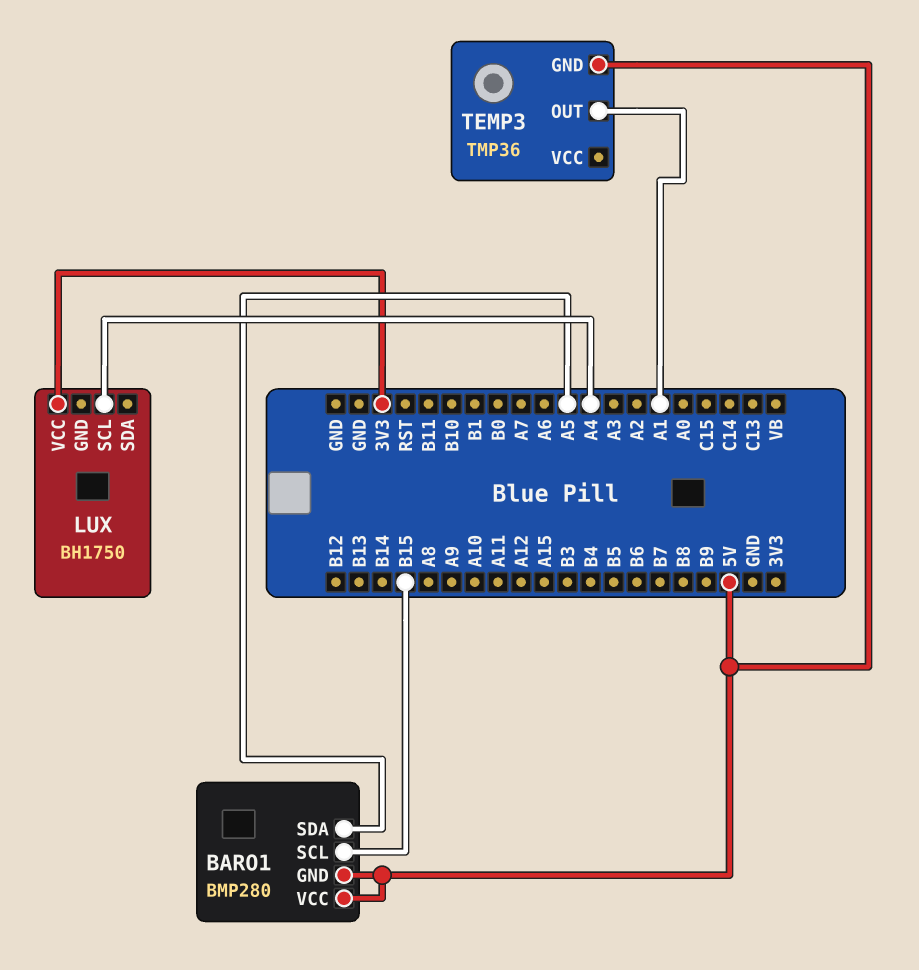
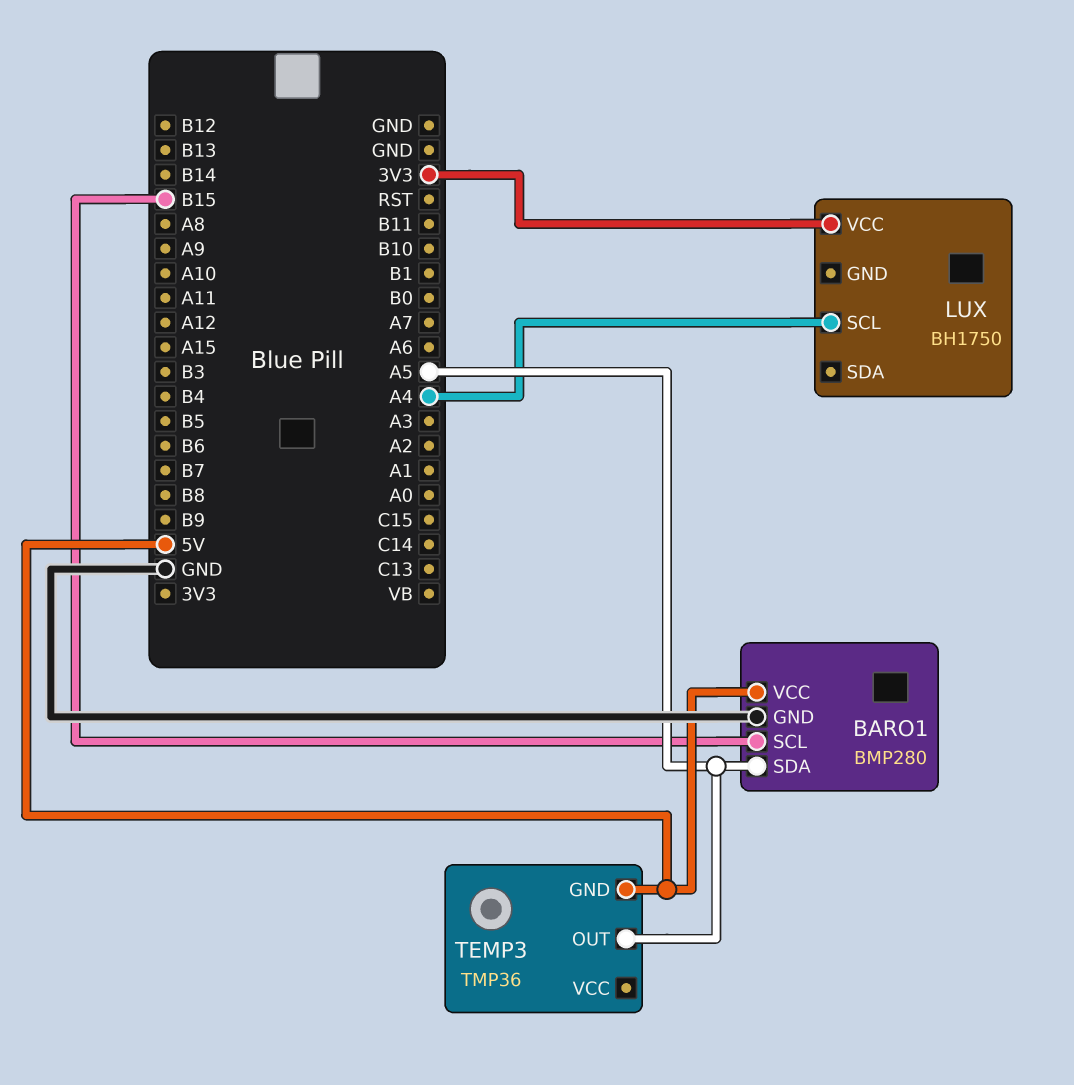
BARO1 pin GND: 5V -> GND
TEMP3 pin OUT: A1 -> A5

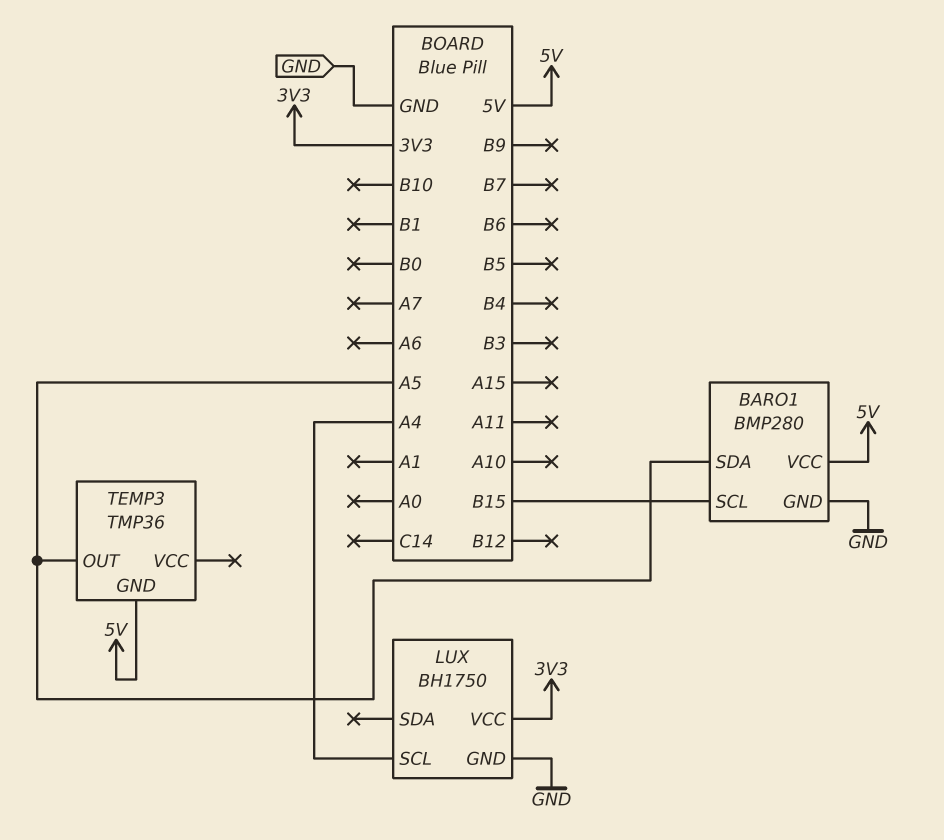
LUX pin GND: none -> GND

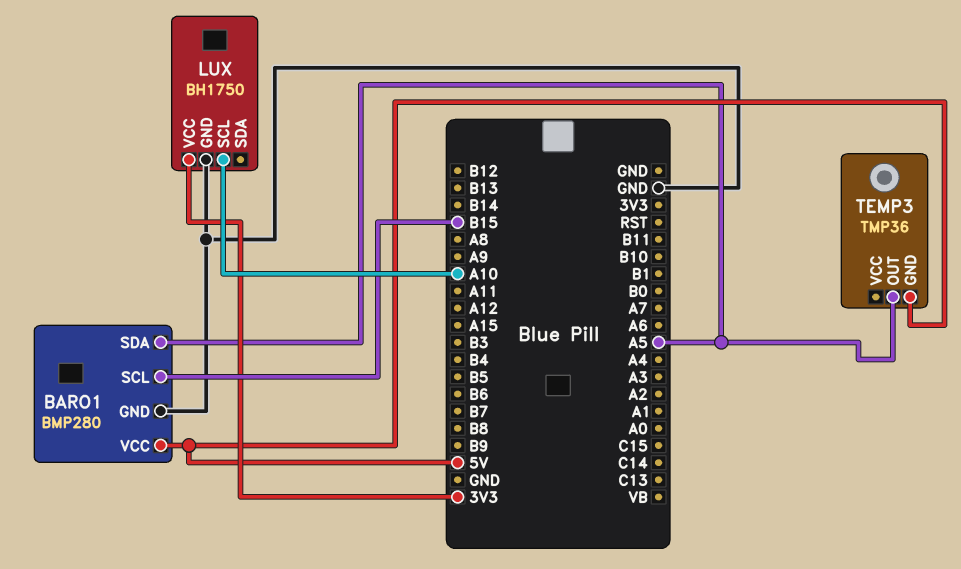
LUX pin SCL: A4 -> A10

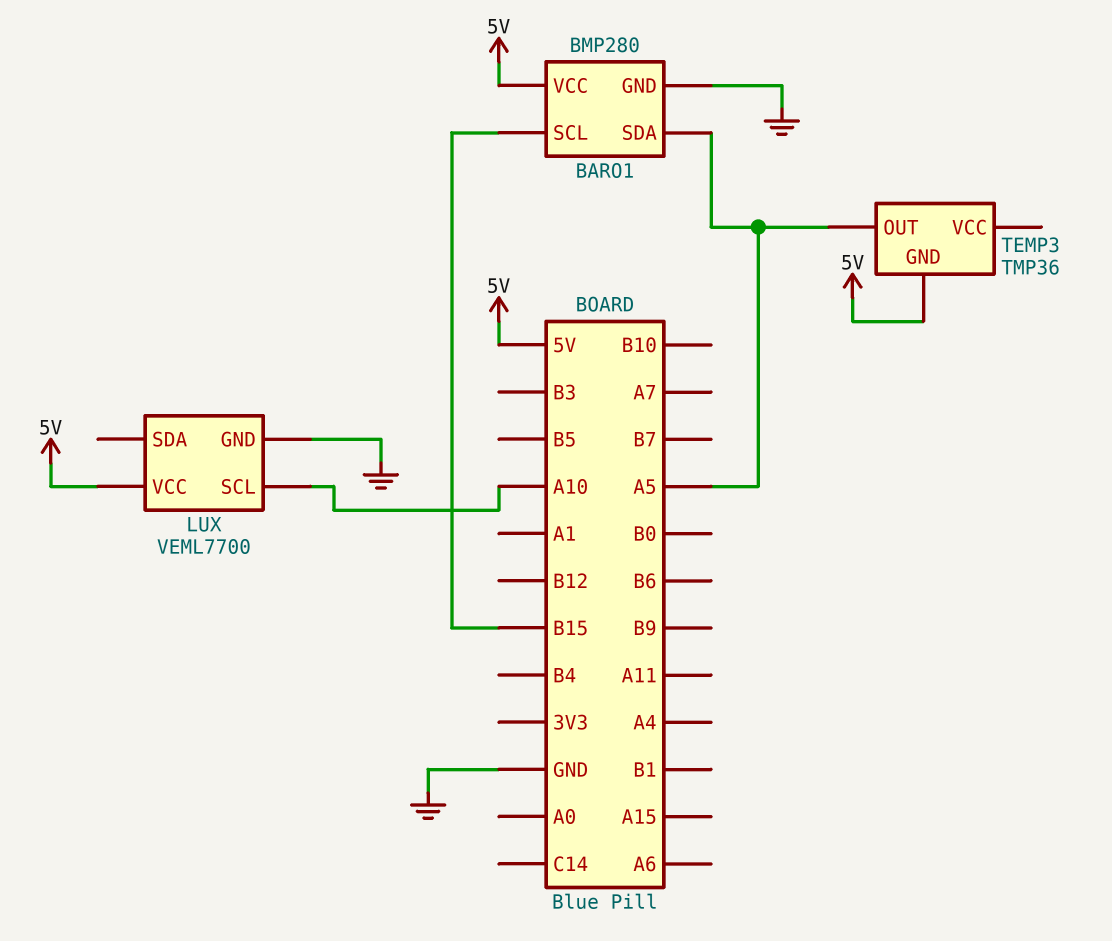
LUX: BH1750 -> VEML7700
LUX pin VCC: 3V3 -> 5V

